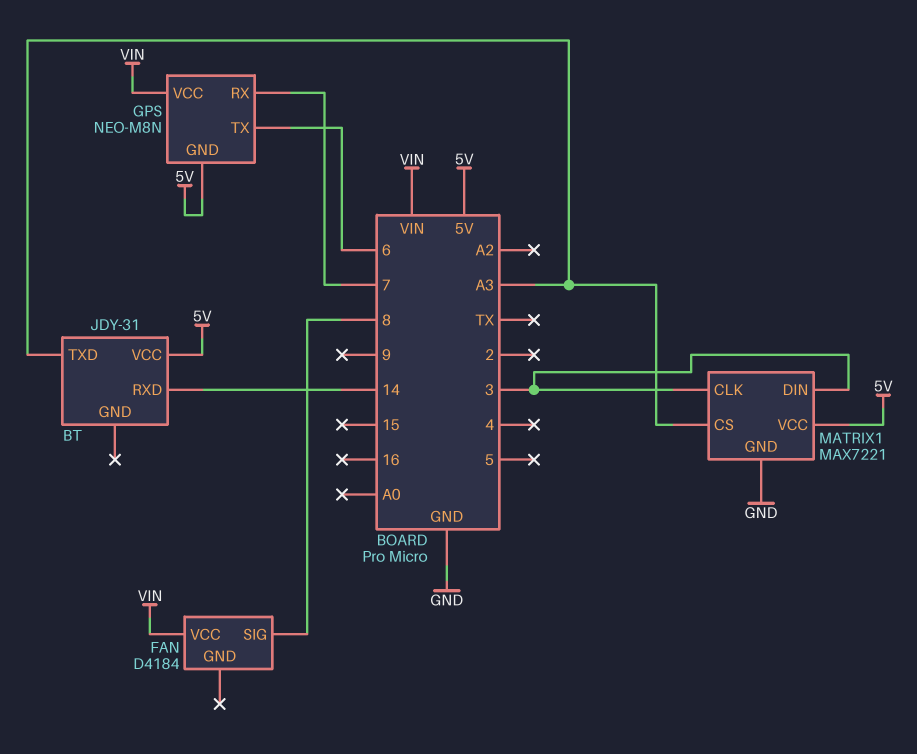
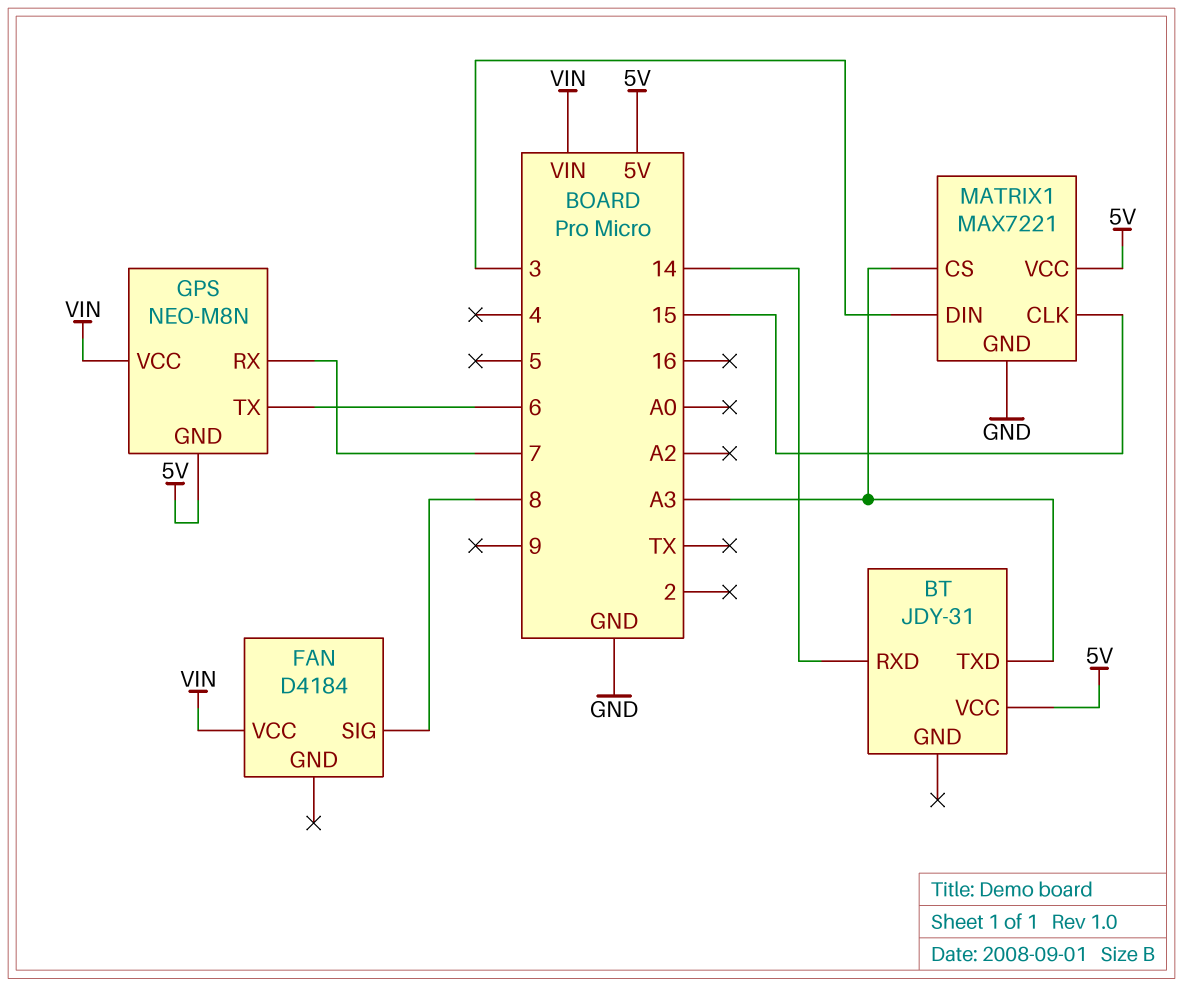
MATRIX1 pin CLK: 3 -> 15

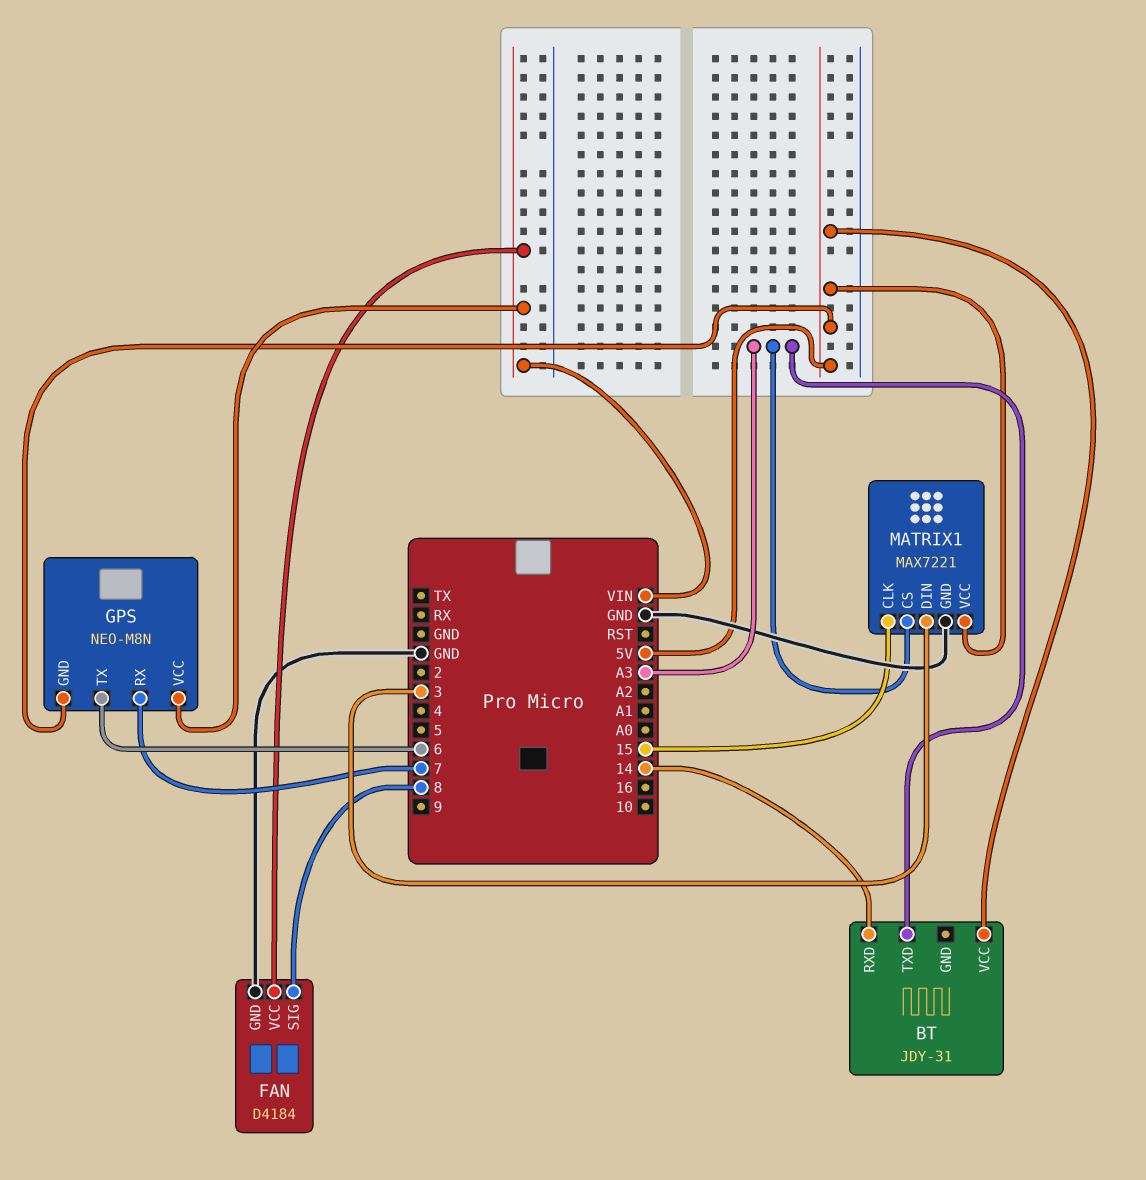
FAN pin GND: none -> GND

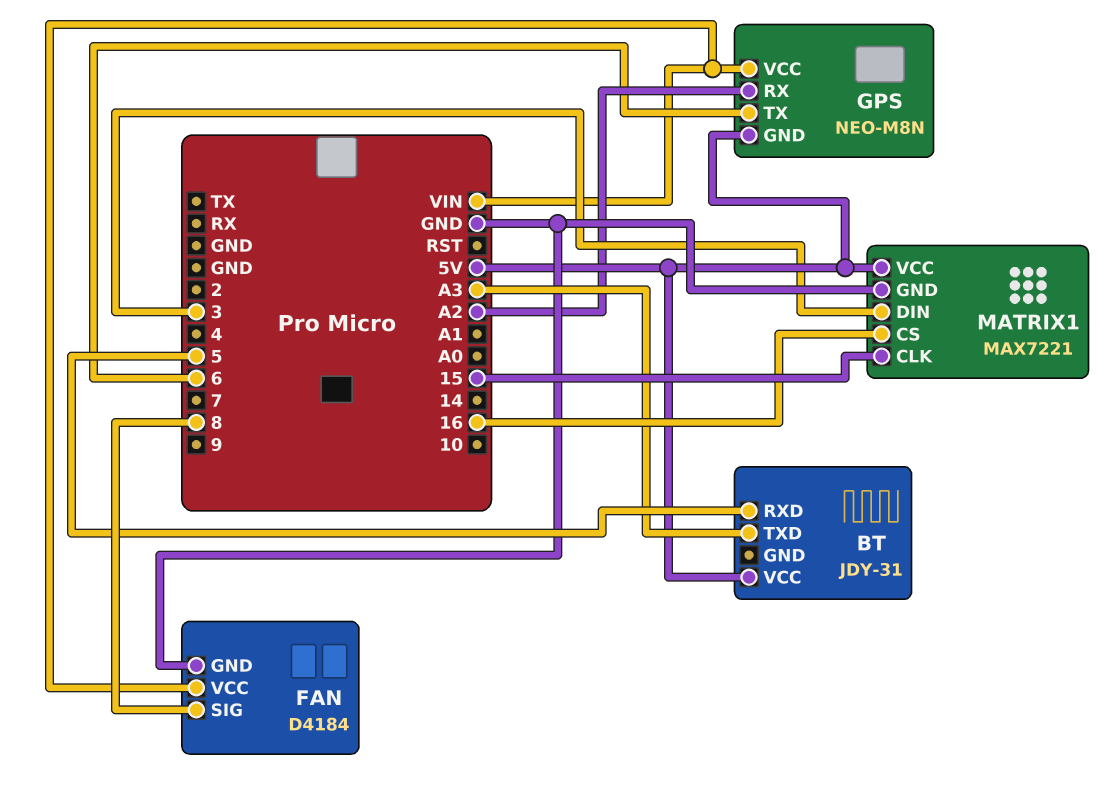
BT pin RXD: 14 -> 5
GPS pin RX: 7 -> A2
MATRIX1 pin CS: A3 -> 16

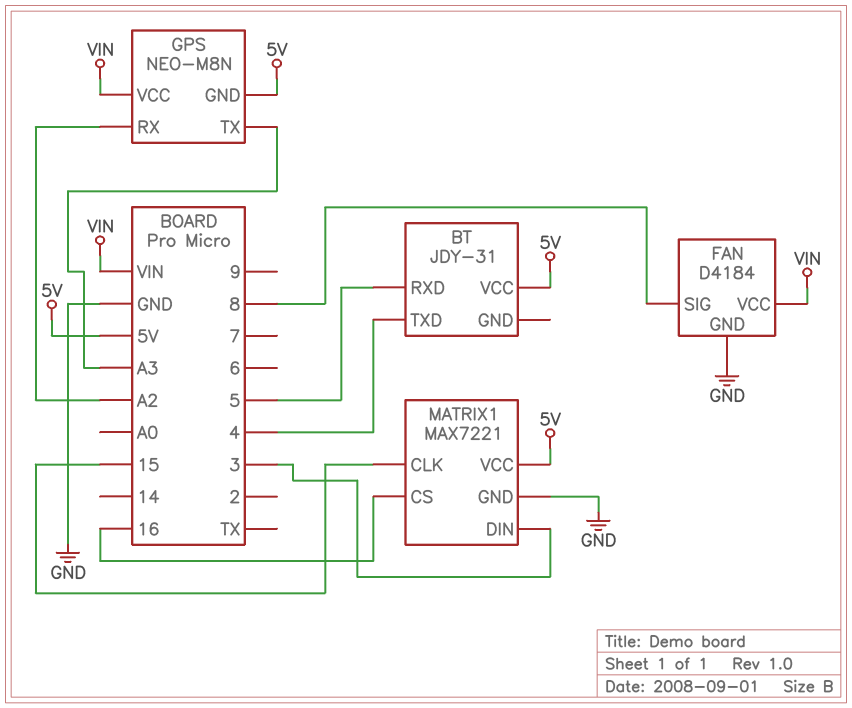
BT pin TXD: A3 -> 4
GPS pin TX: 6 -> A3

